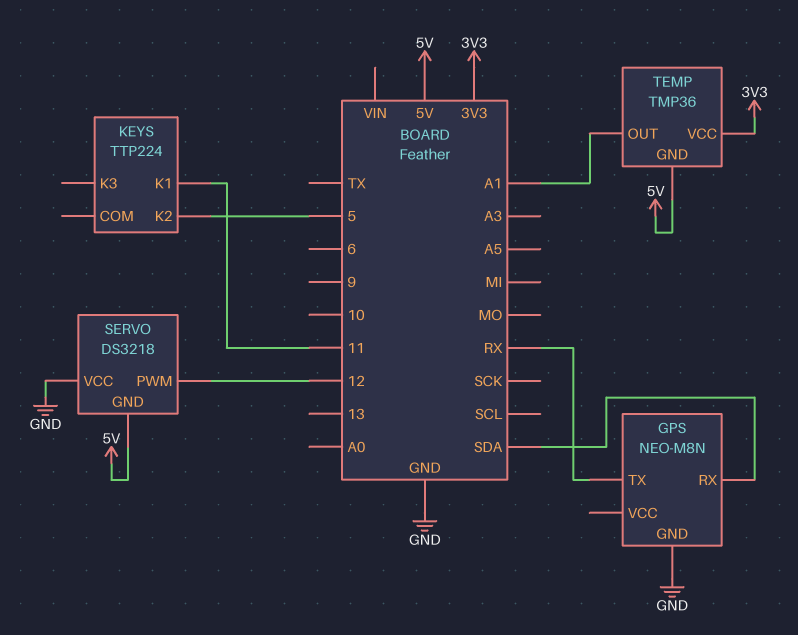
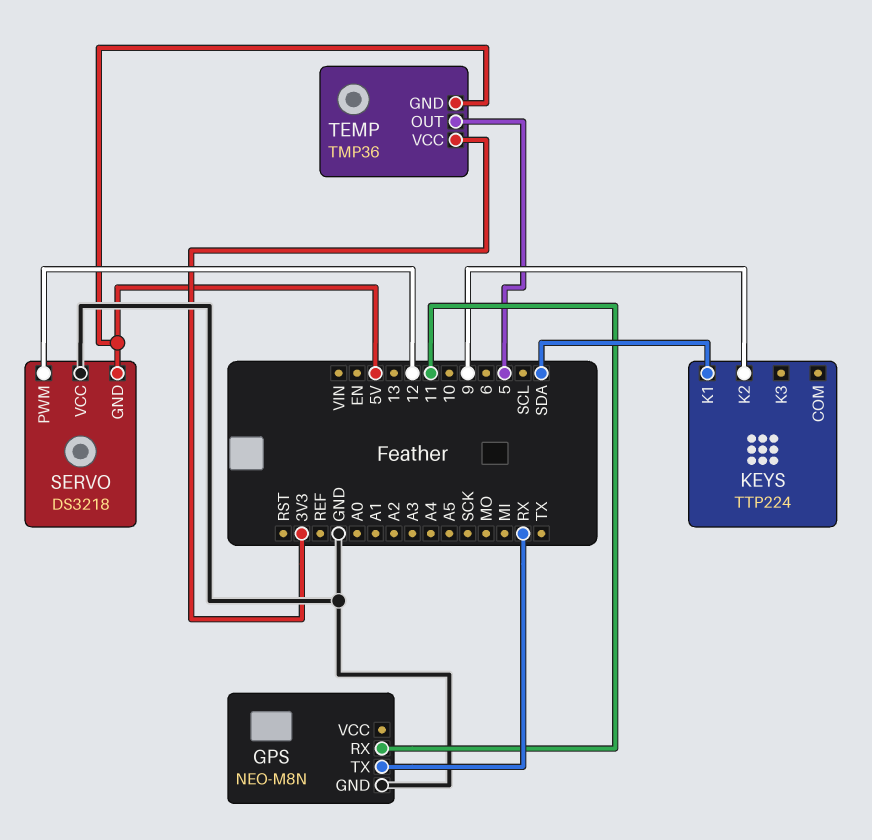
GPS pin RX: SDA -> 11
KEYS pin K1: 11 -> SDA
KEYS pin K2: 5 -> 9
TEMP pin OUT: A1 -> 5

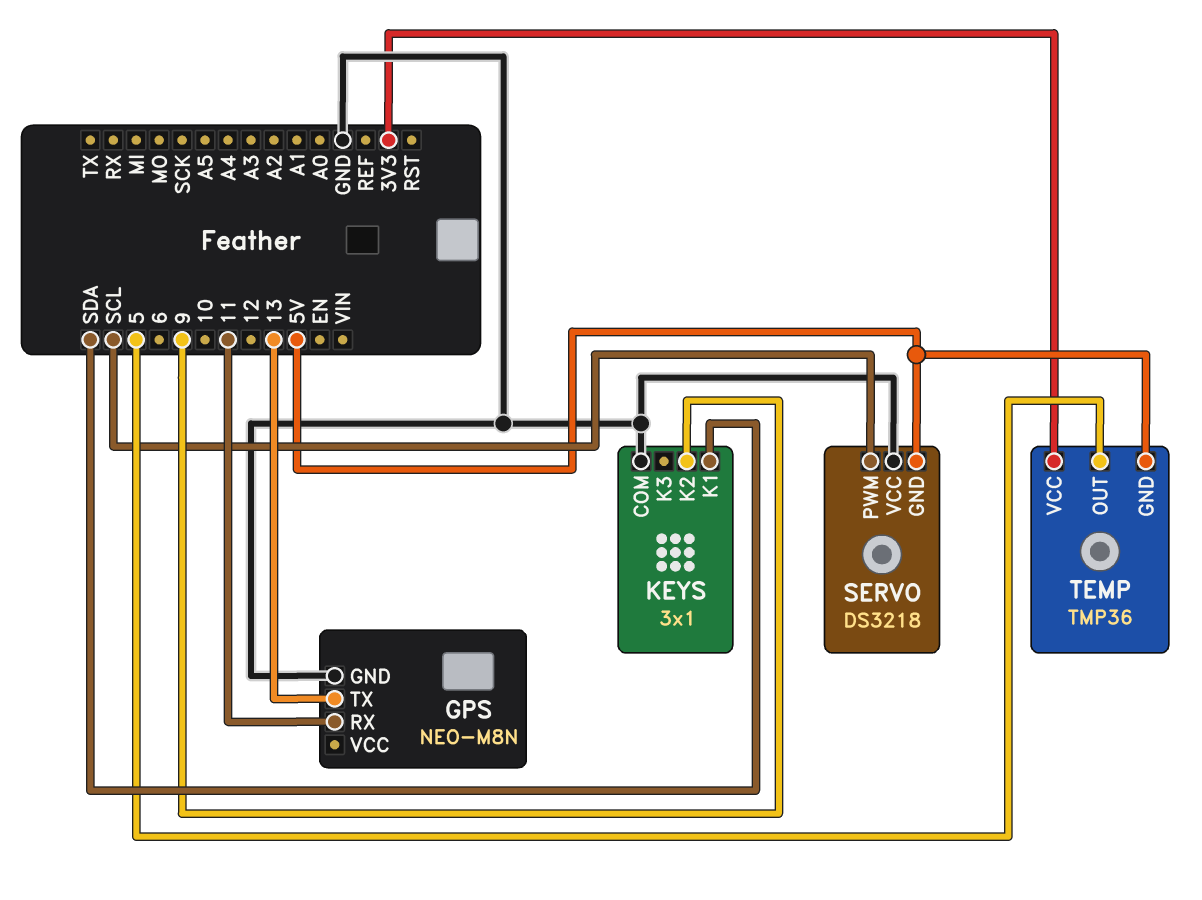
GPS pin TX: RX -> 13
KEYS: TTP224 -> 3x1
KEYS pin COM: none -> GND
SERVO pin PWM: 12 -> SCL

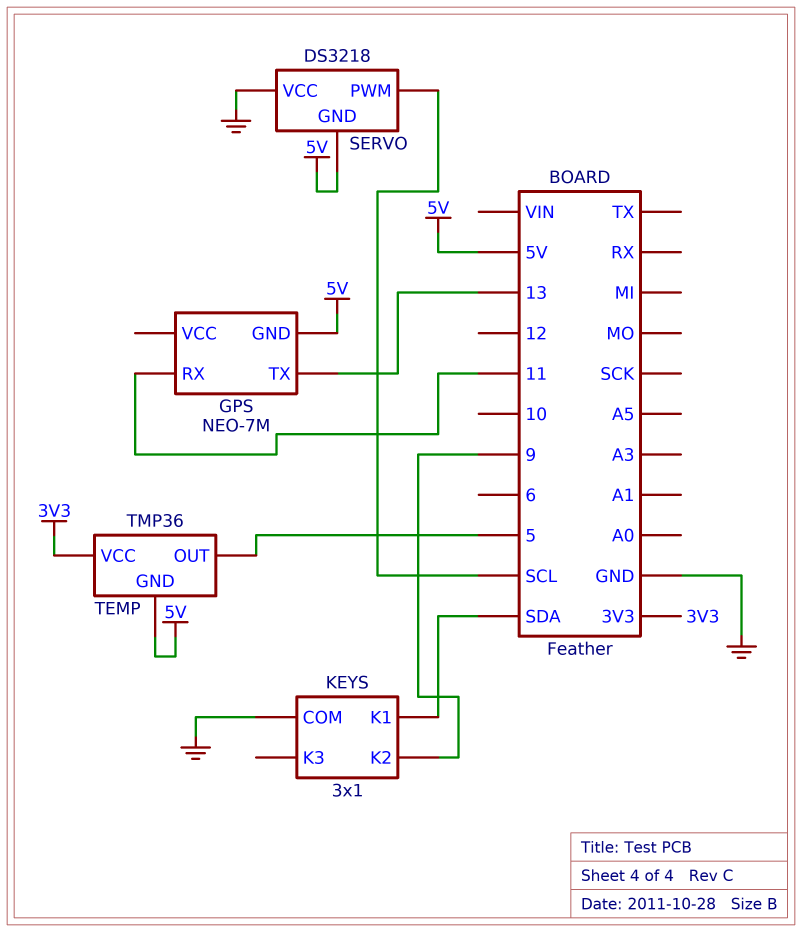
GPS: NEO-M8N -> NEO-7M
GPS pin GND: GND -> 5V

